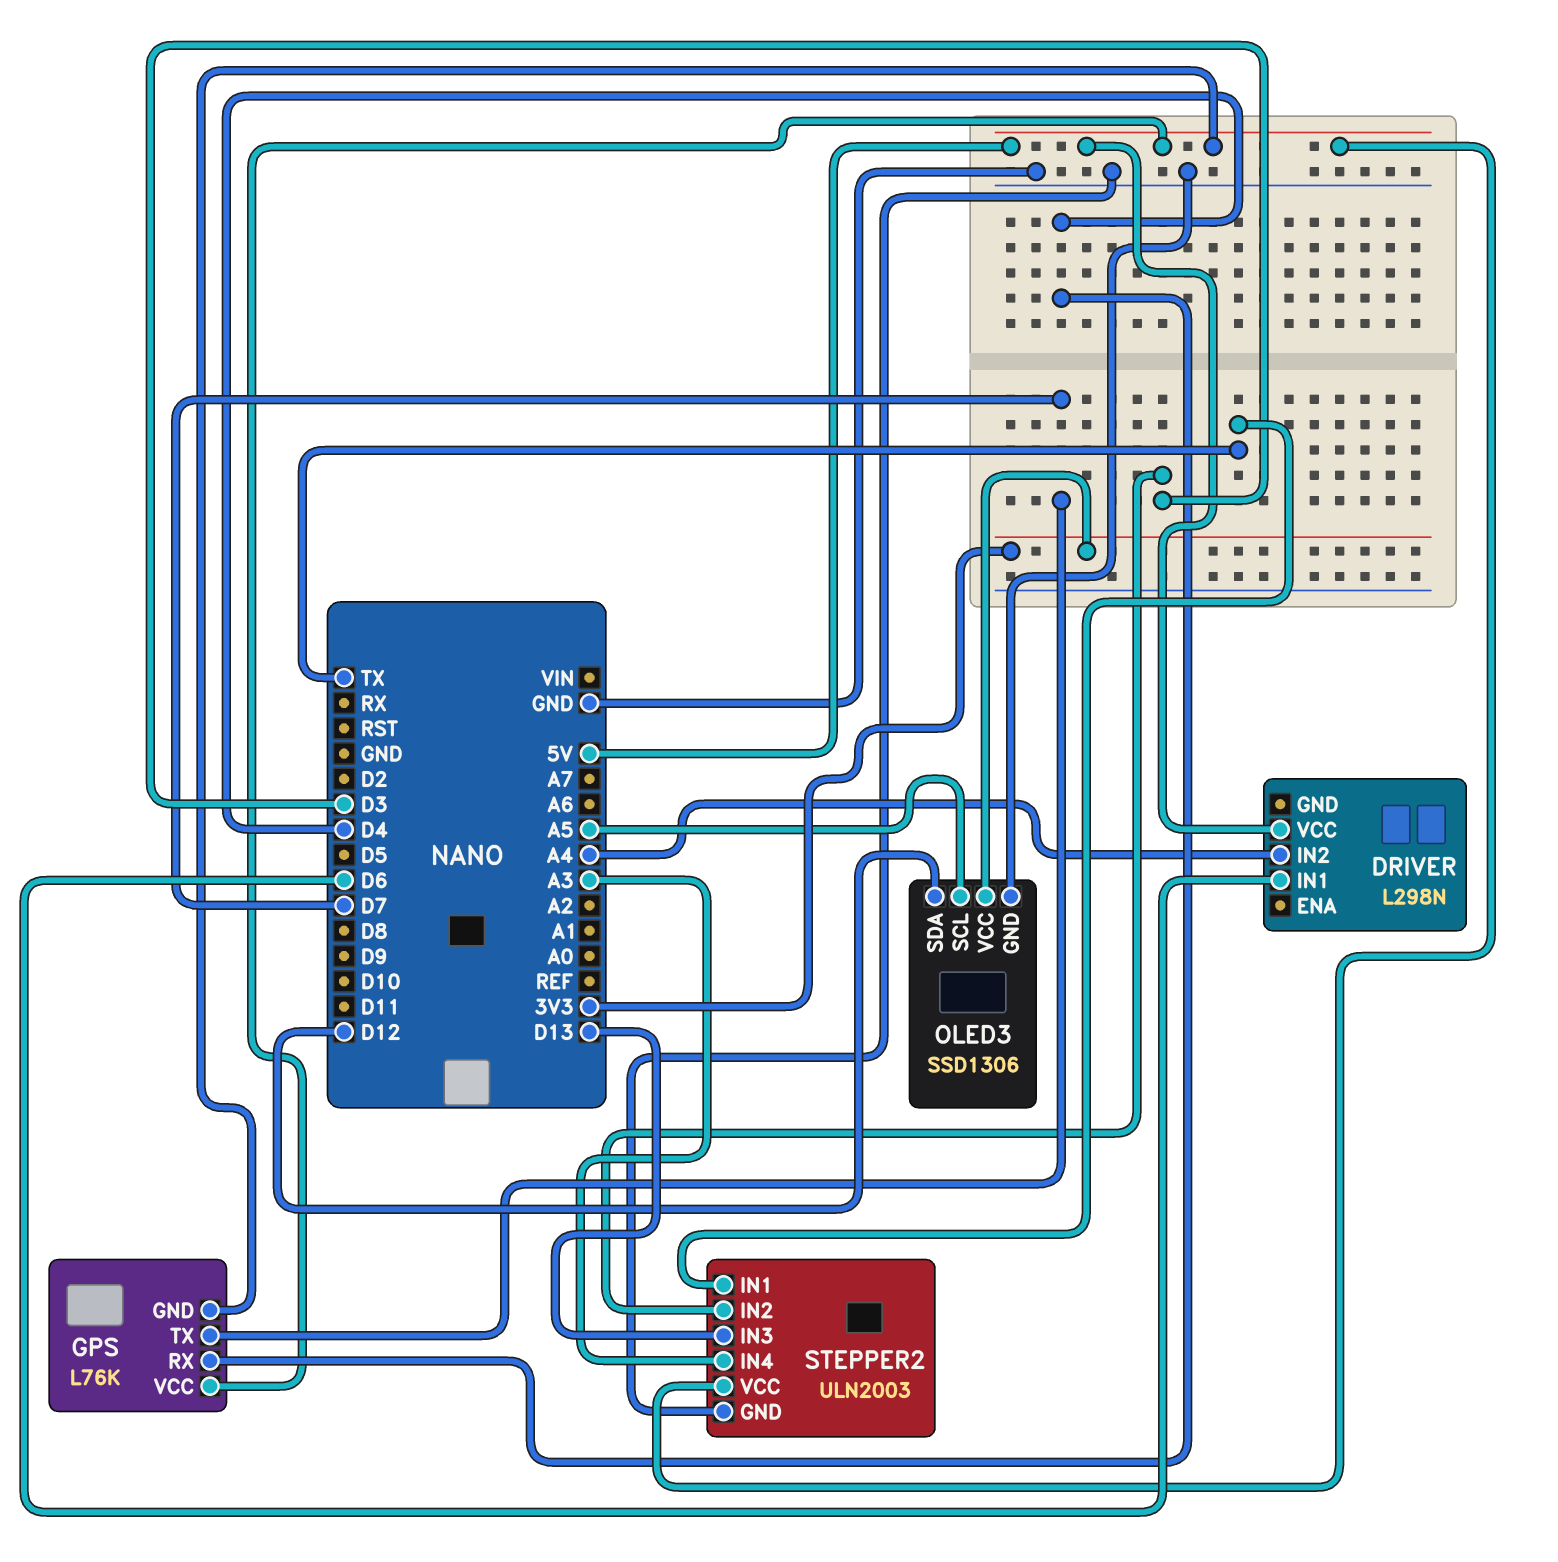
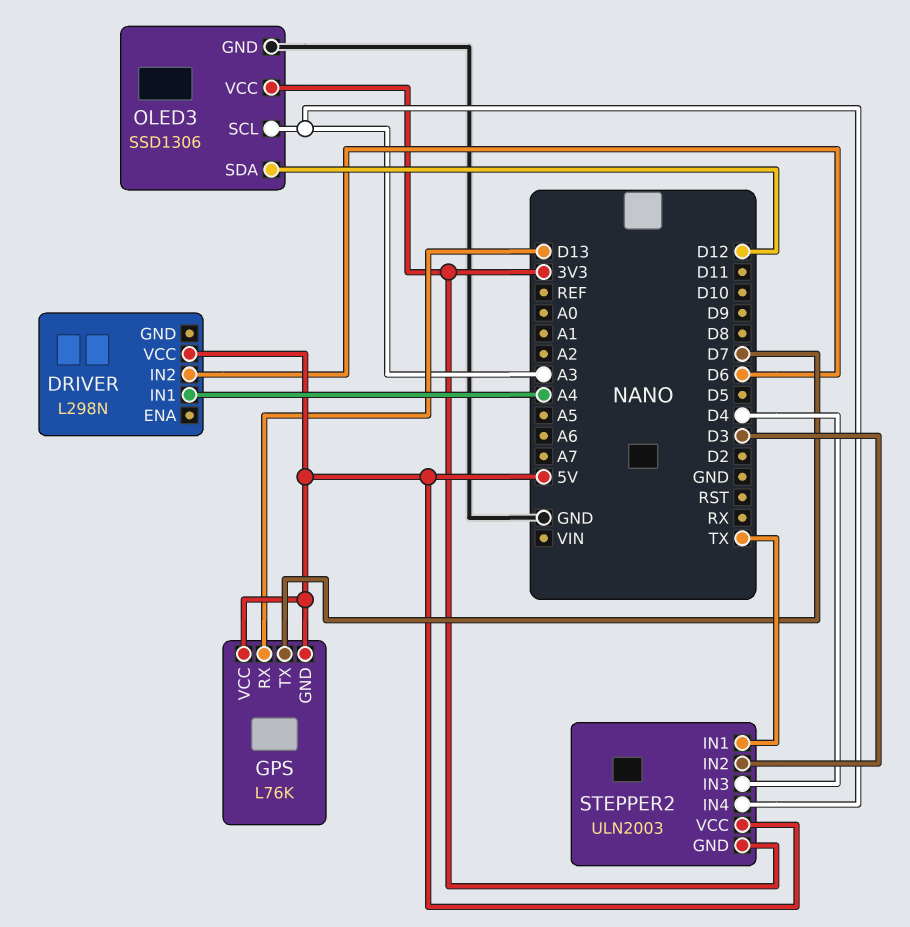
DRIVER pin IN1: D6 -> A4
DRIVER pin IN2: A4 -> D6
GPS pin RX: D4 -> D13
OLED3 pin SCL: A5 -> A3
STEPPER2 pin GND: GND -> 3V3
STEPPER2 pin IN3: D13 -> D4

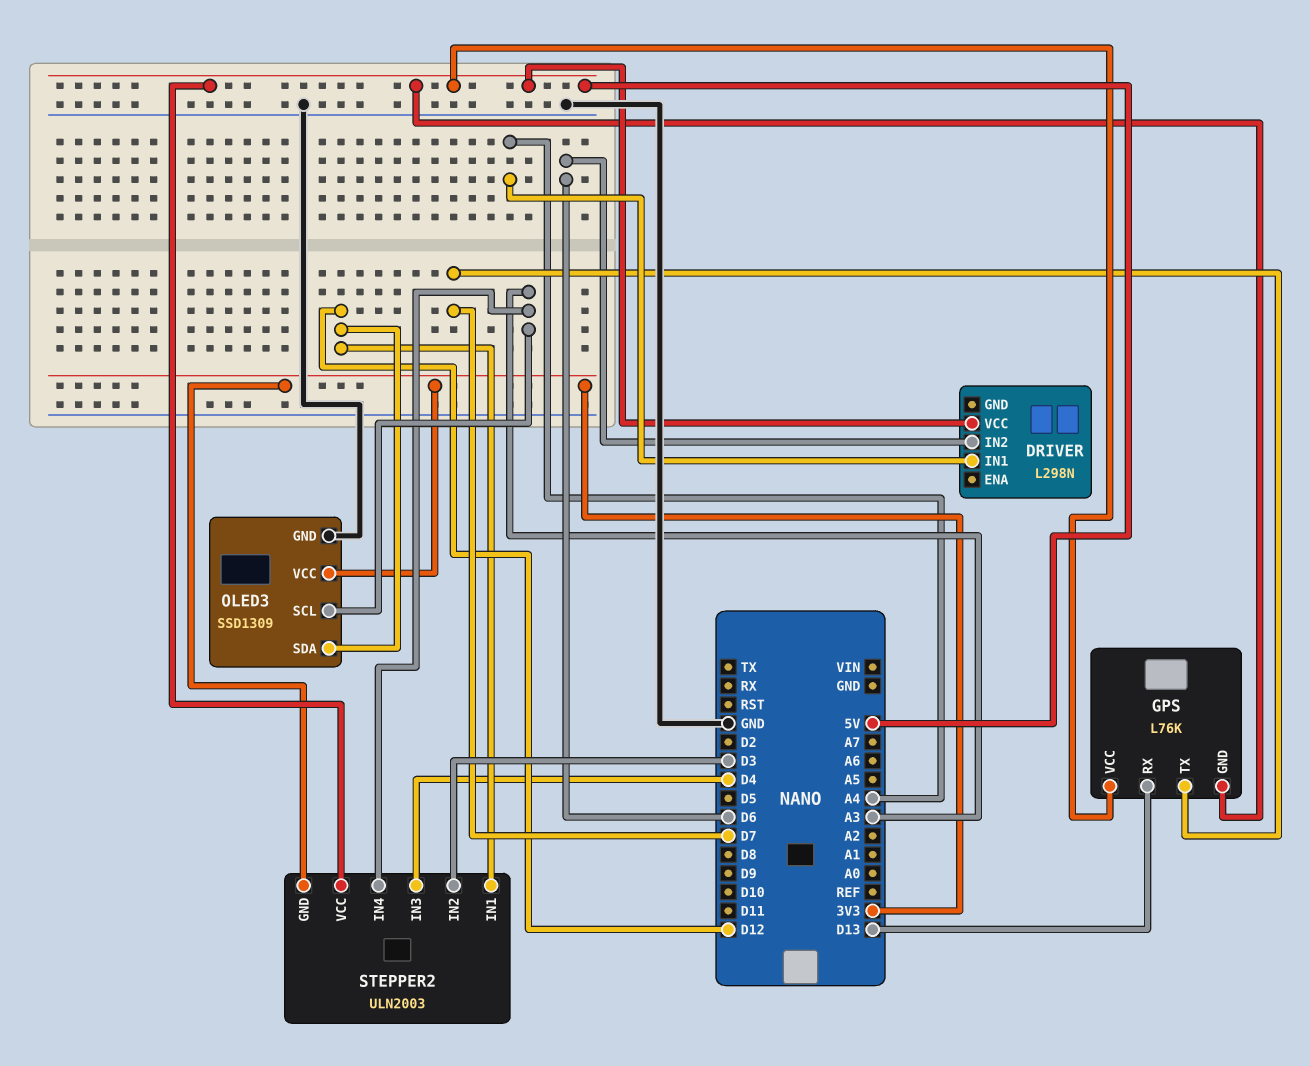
OLED3: SSD1306 -> SSD1309
STEPPER2 pin IN1: TX -> D12

